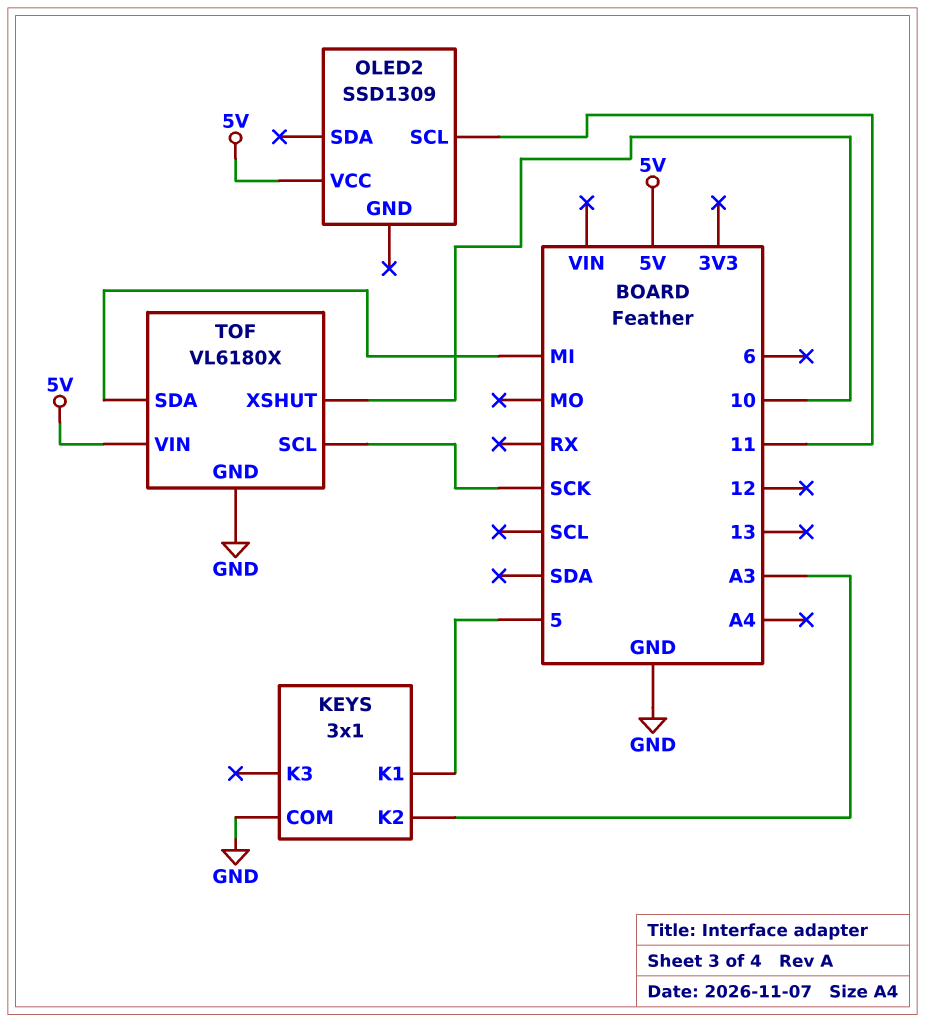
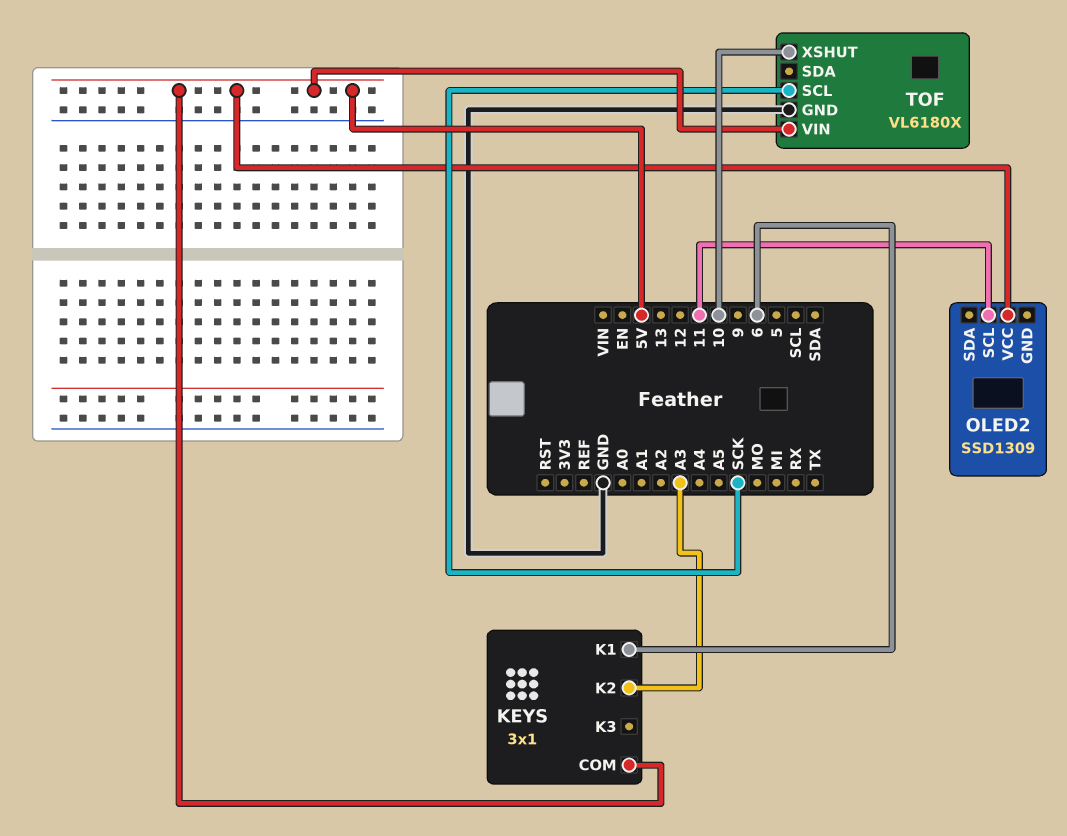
KEYS pin COM: GND -> 5V
KEYS pin K1: 5 -> 6
TOF pin SDA: MI -> none

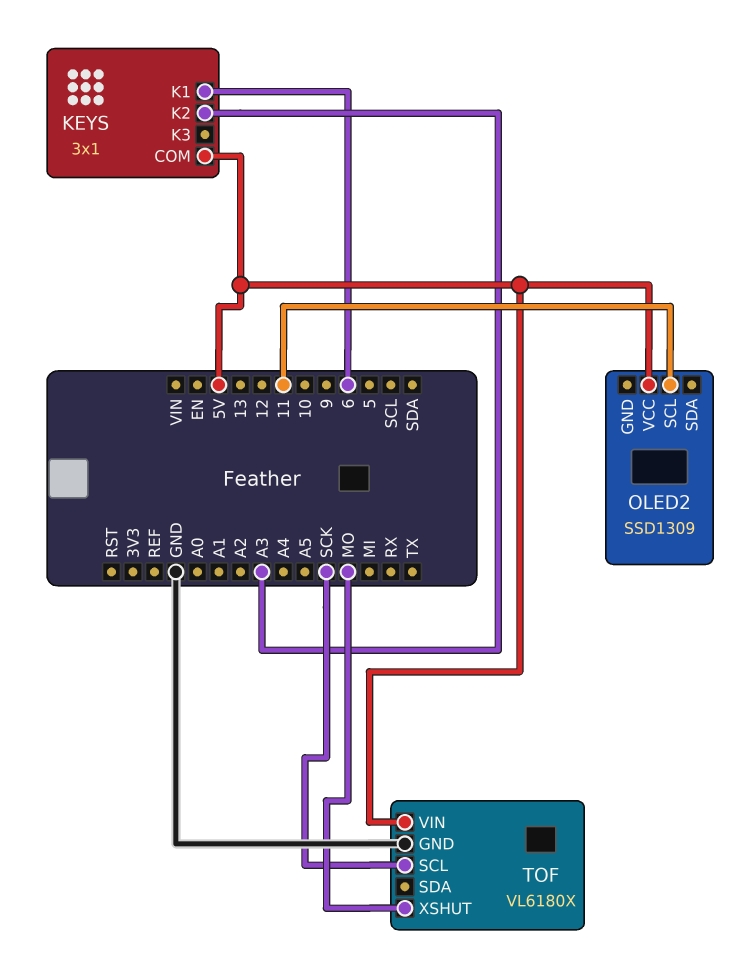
TOF pin XSHUT: 10 -> MO

